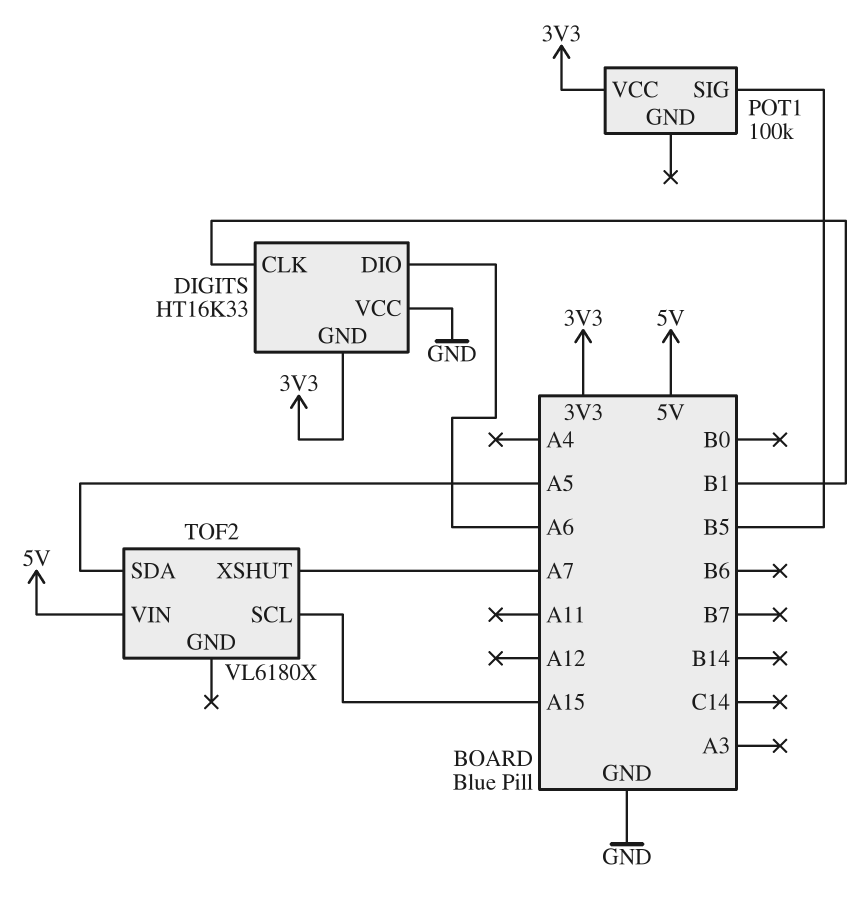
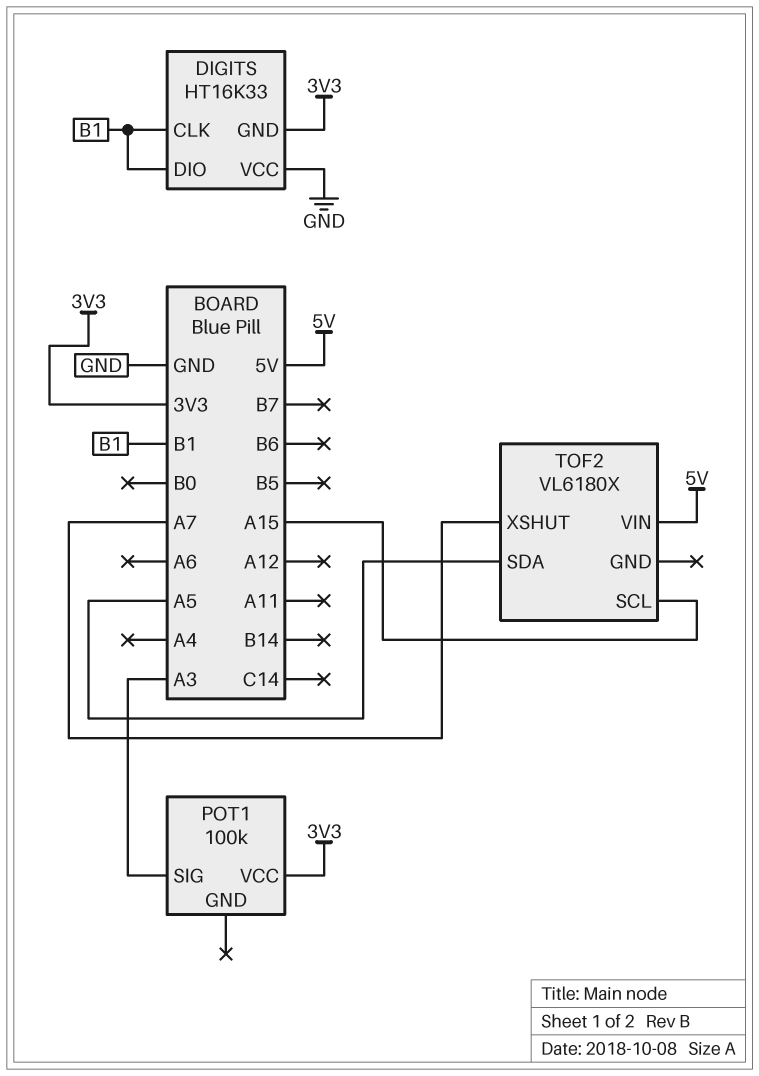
DIGITS pin DIO: A6 -> B1
POT1 pin SIG: B5 -> A3

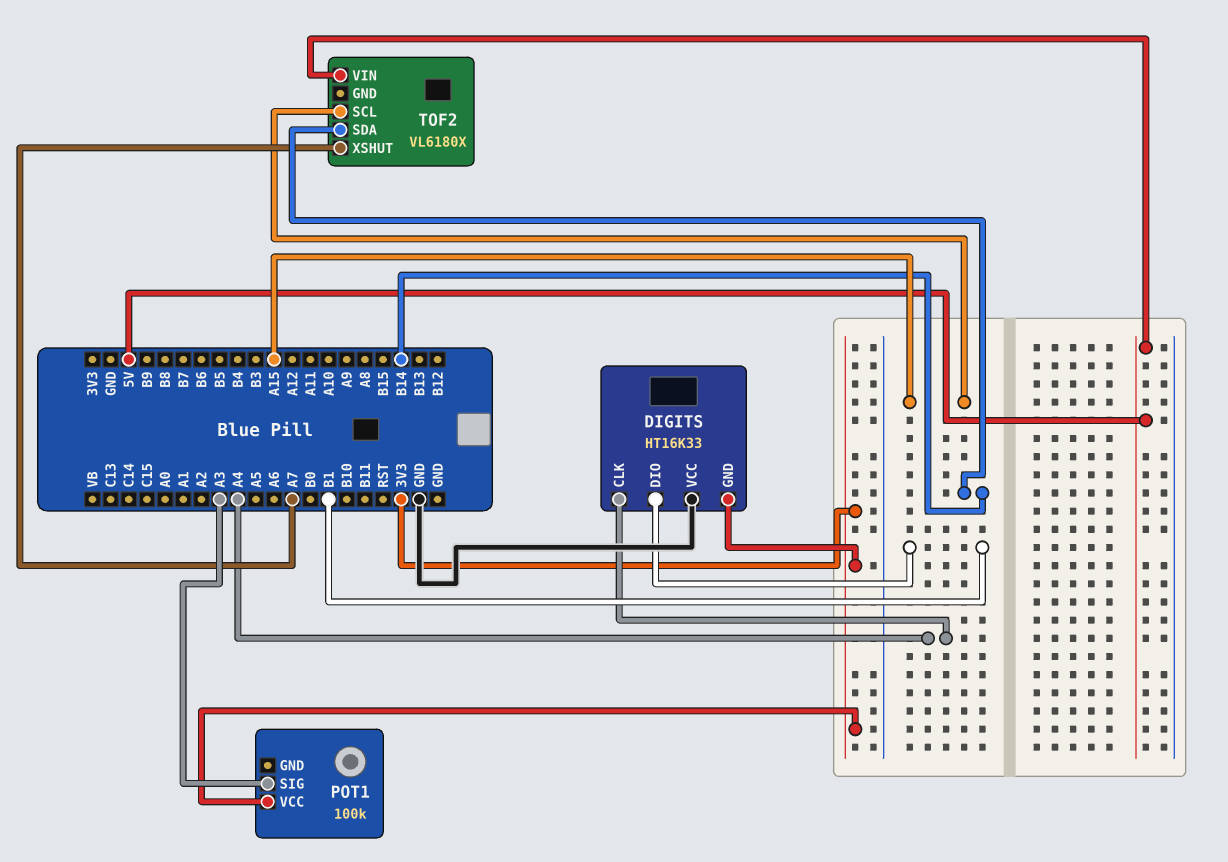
DIGITS pin CLK: B1 -> A4
TOF2 pin SDA: A5 -> B14

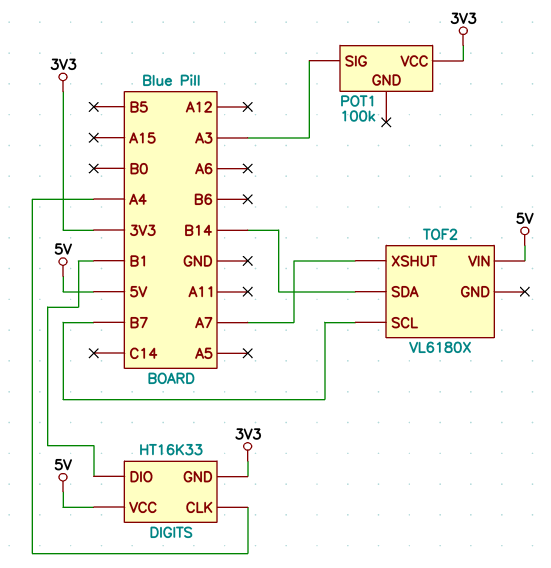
DIGITS pin VCC: GND -> 5V
TOF2 pin SCL: A15 -> B7

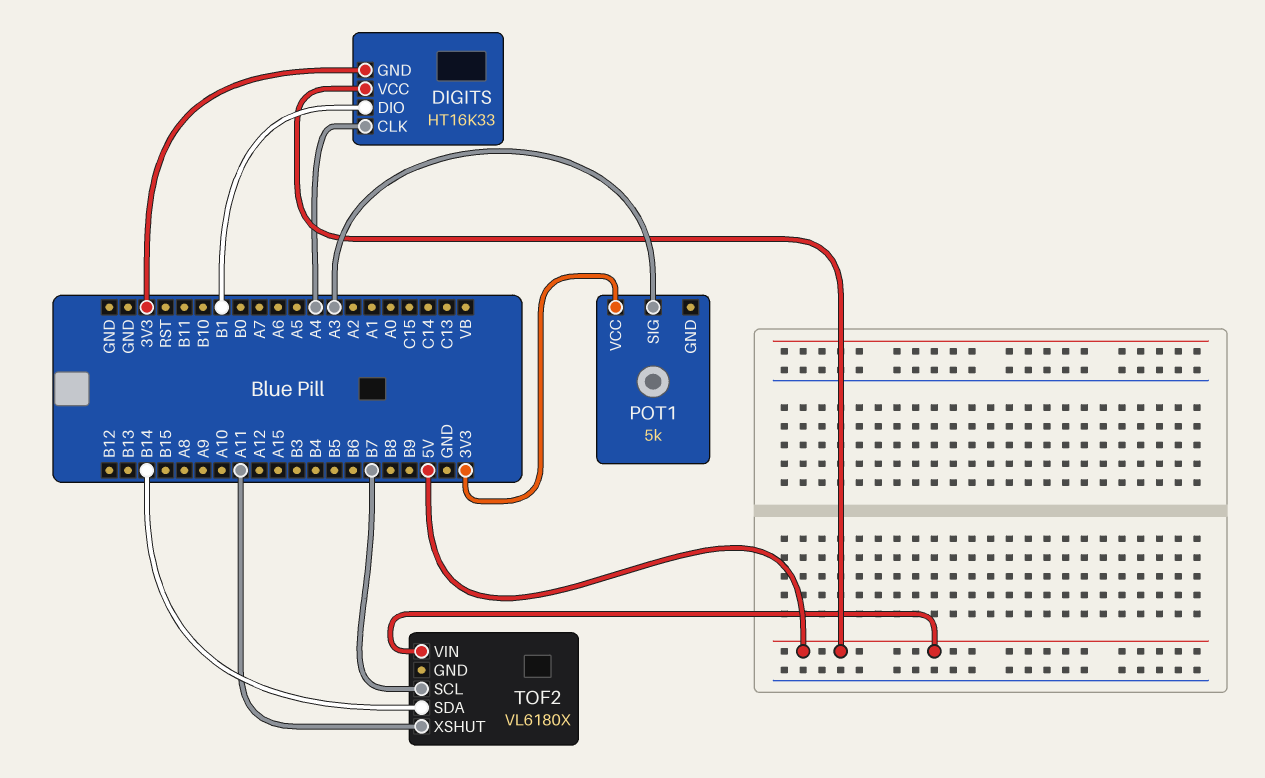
POT1: 100k -> 5k
TOF2 pin XSHUT: A7 -> A11

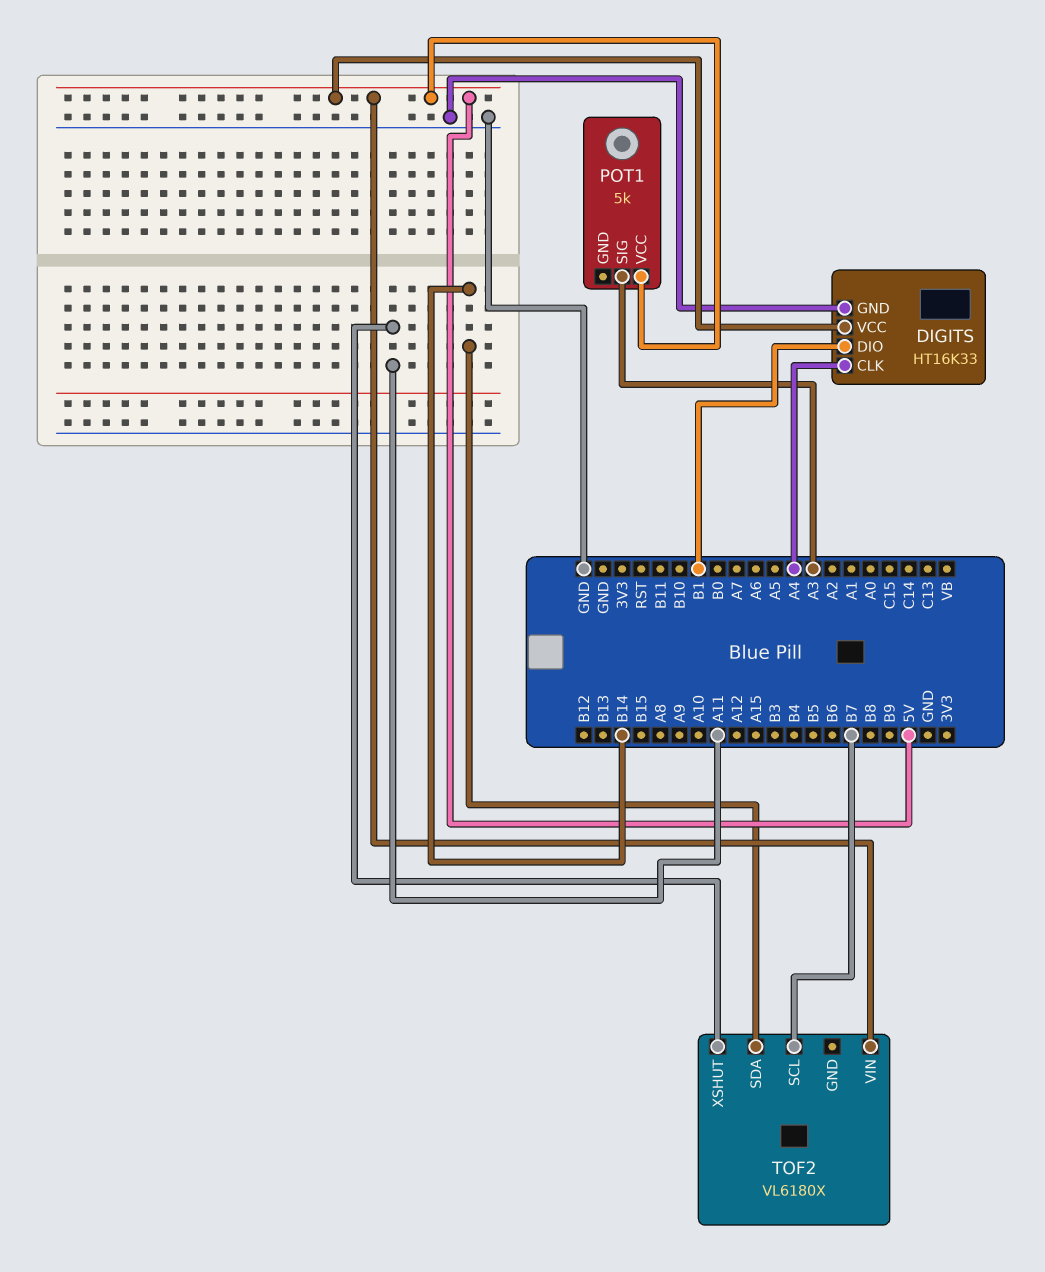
DIGITS pin GND: 3V3 -> GND
POT1 pin VCC: 3V3 -> 5V

